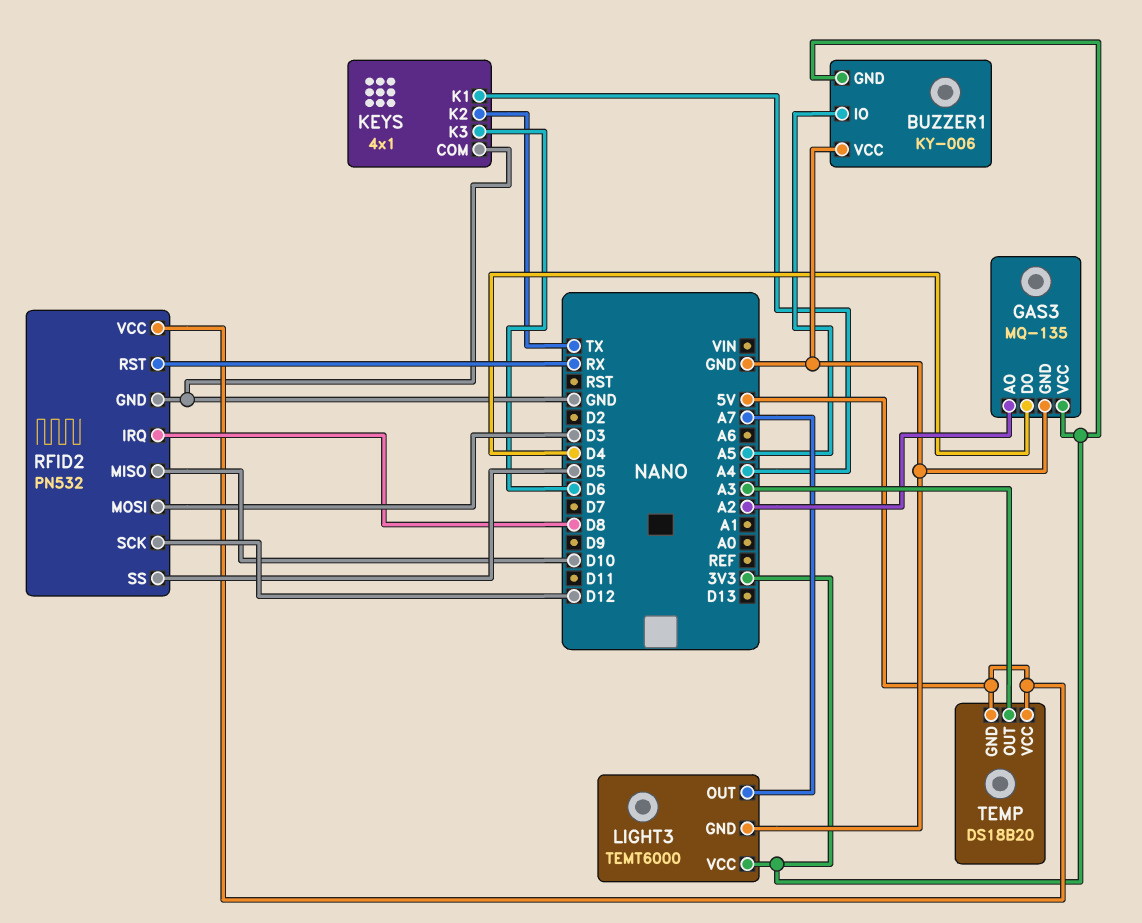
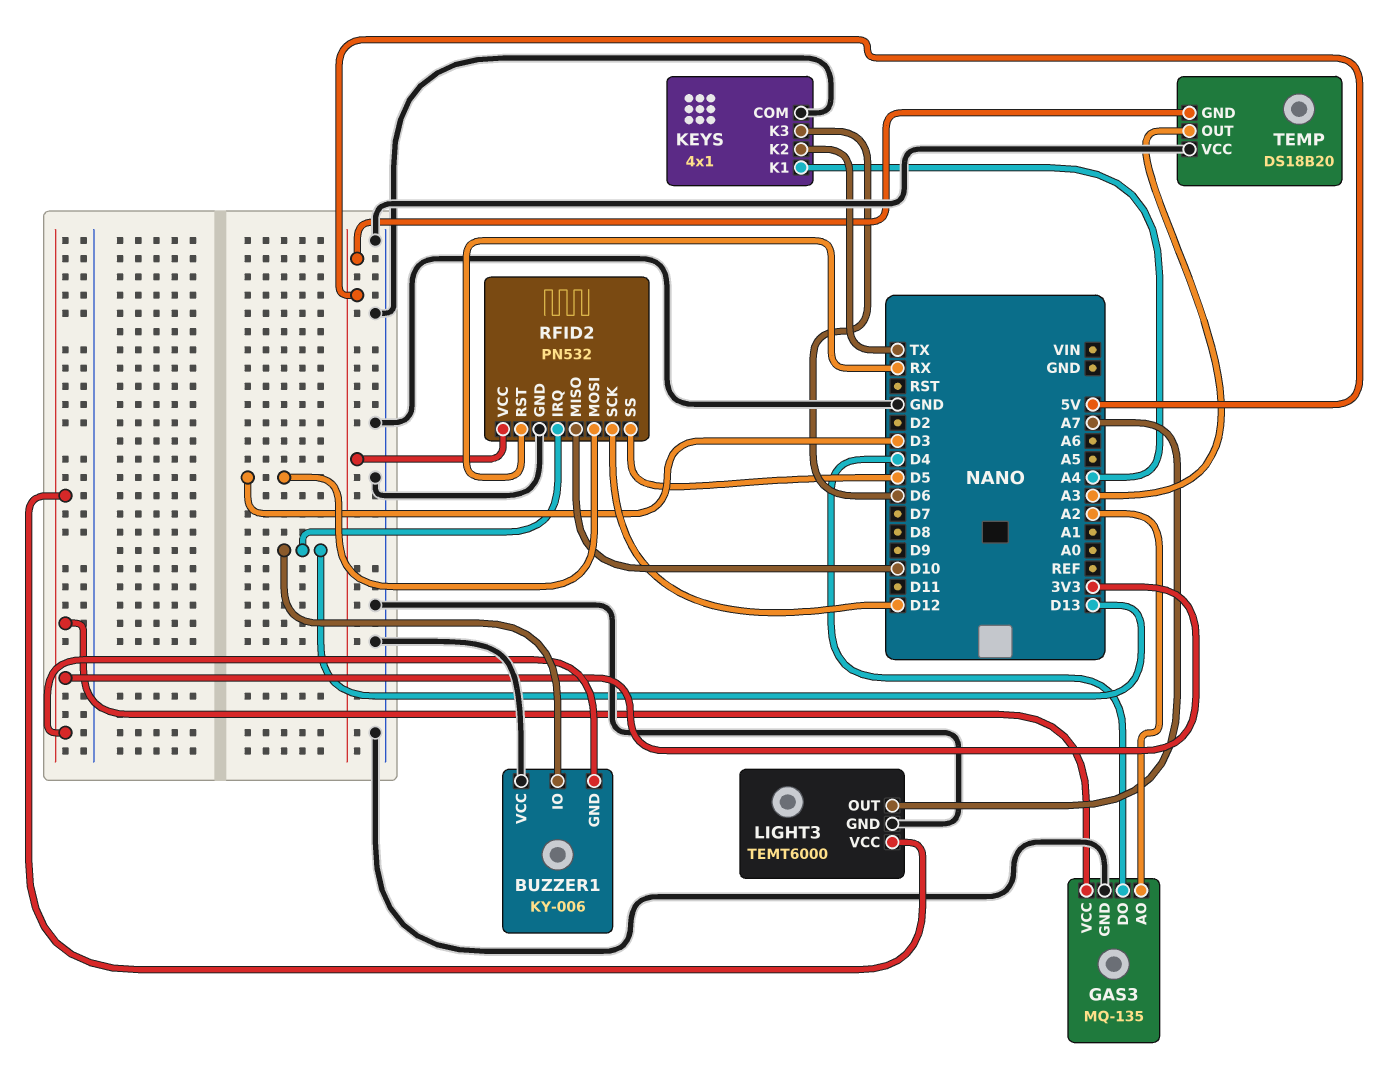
BUZZER1 pin IO: A5 -> D13
RFID2 pin IRQ: D8 -> D13
TEMP pin VCC: 5V -> GND

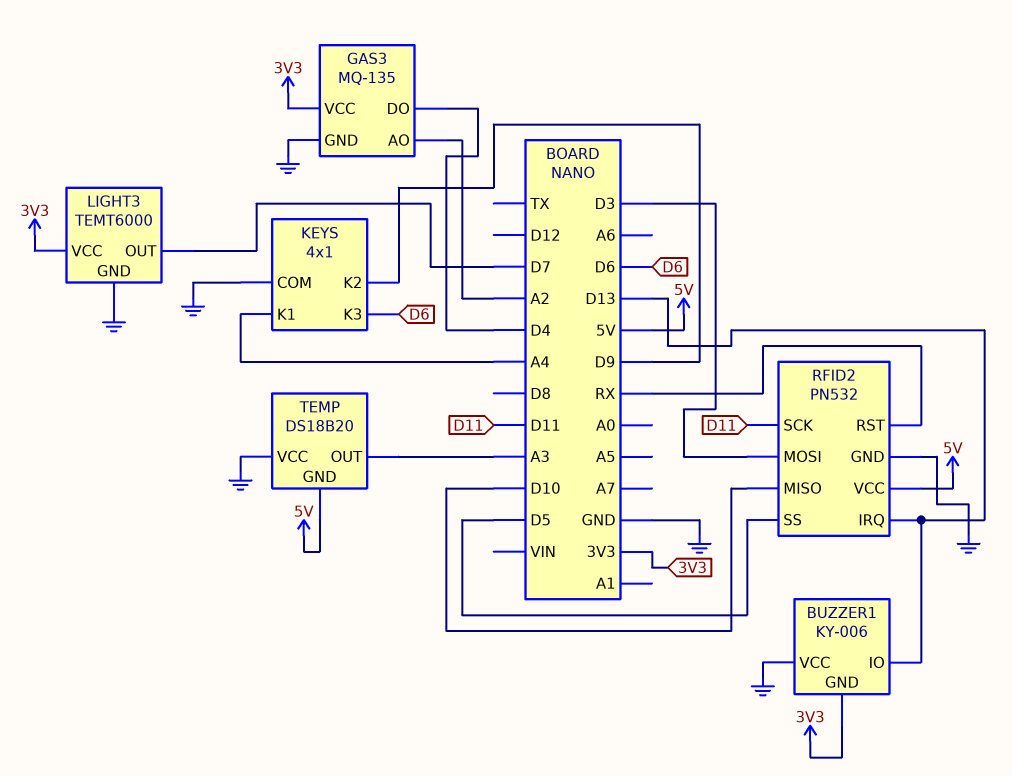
KEYS pin K2: TX -> D9
LIGHT3 pin OUT: A7 -> D7
RFID2 pin SCK: D12 -> D11

